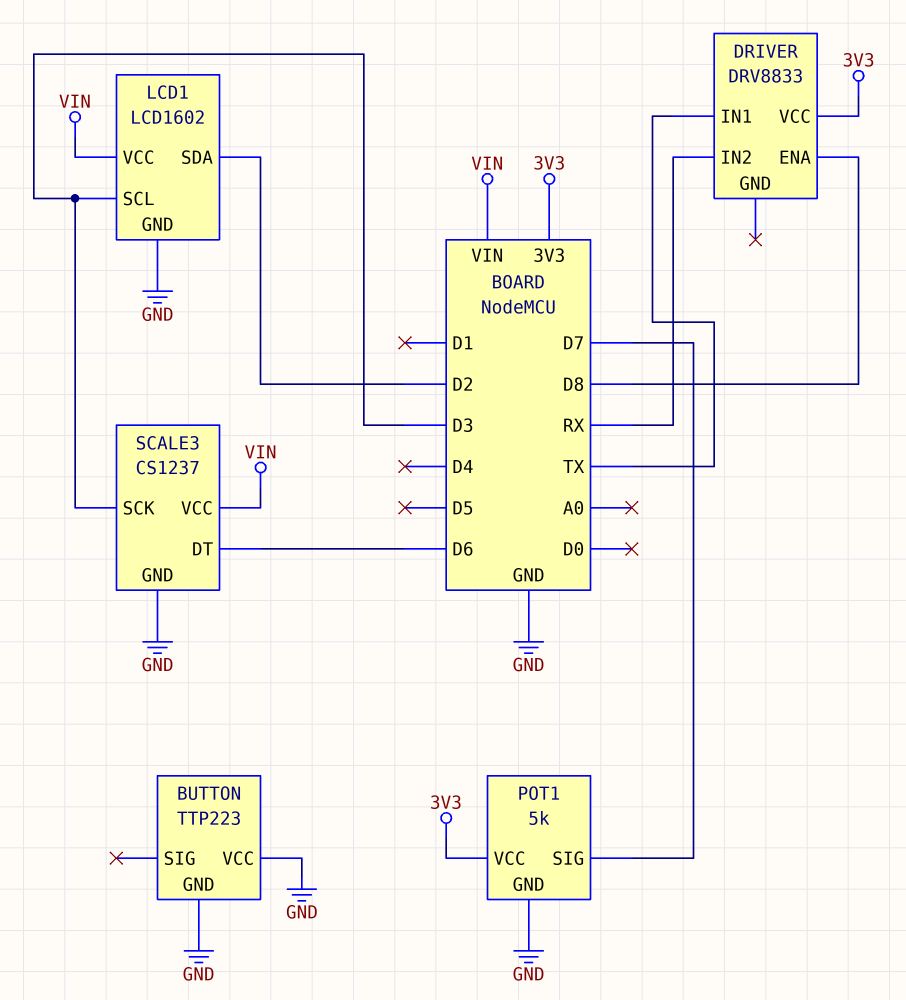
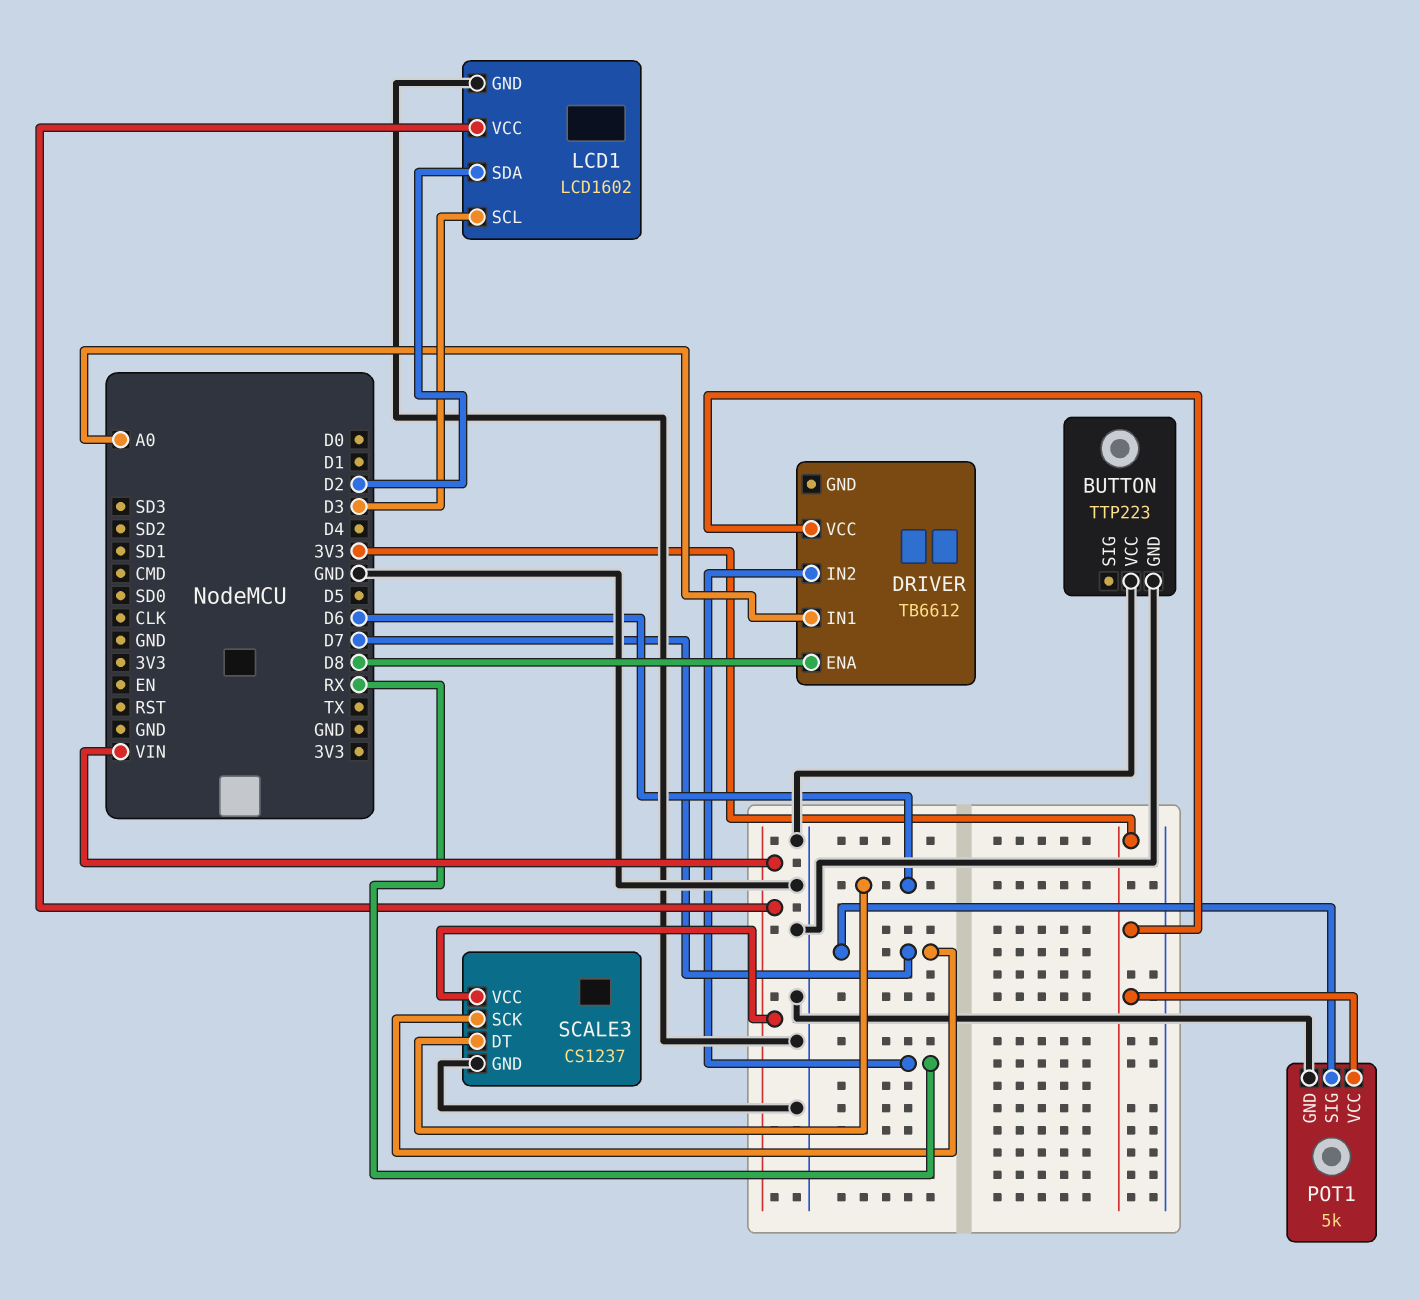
DRIVER: DRV8833 -> TB6612
DRIVER pin IN1: TX -> A0
SCALE3 pin SCK: D3 -> D7

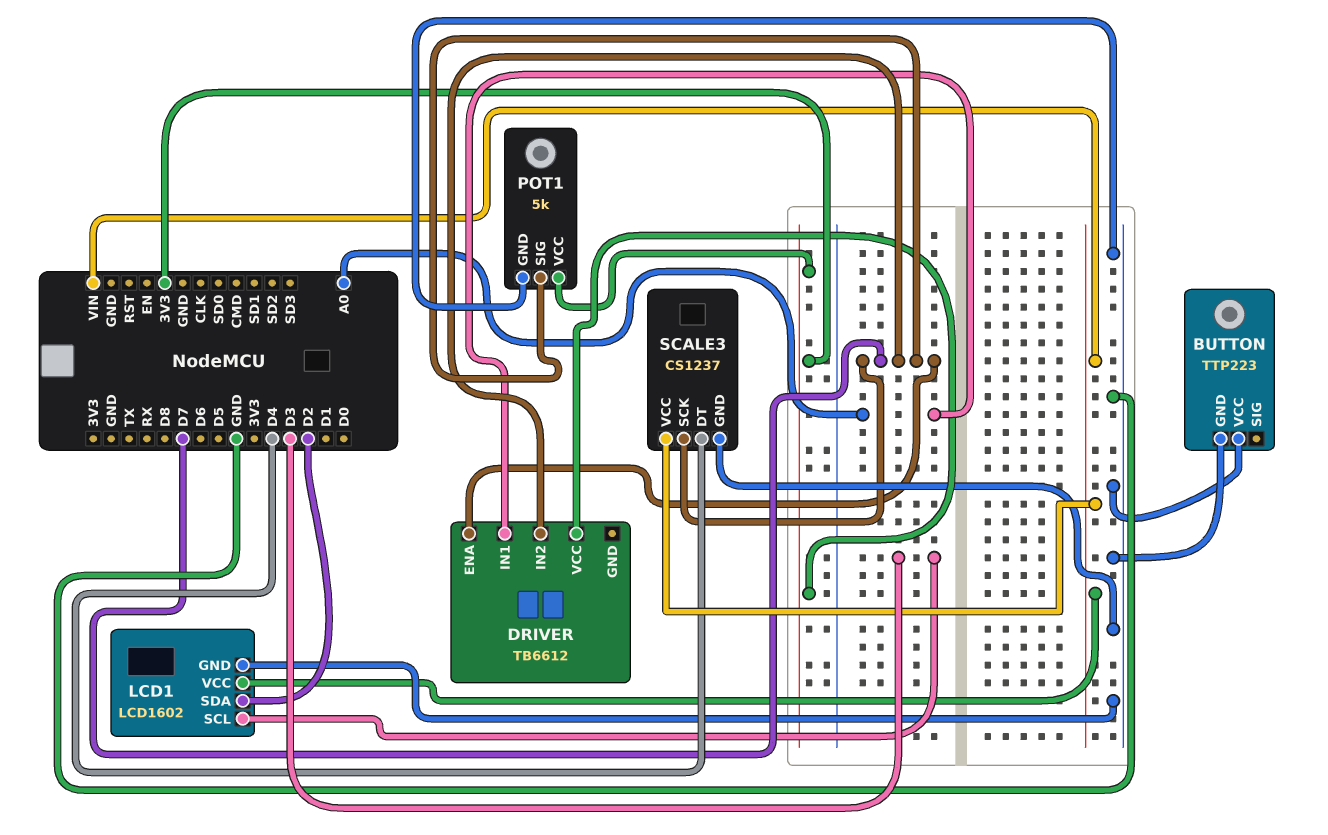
DRIVER pin ENA: D8 -> D7
DRIVER pin IN2: RX -> D7
SCALE3 pin DT: D6 -> D4

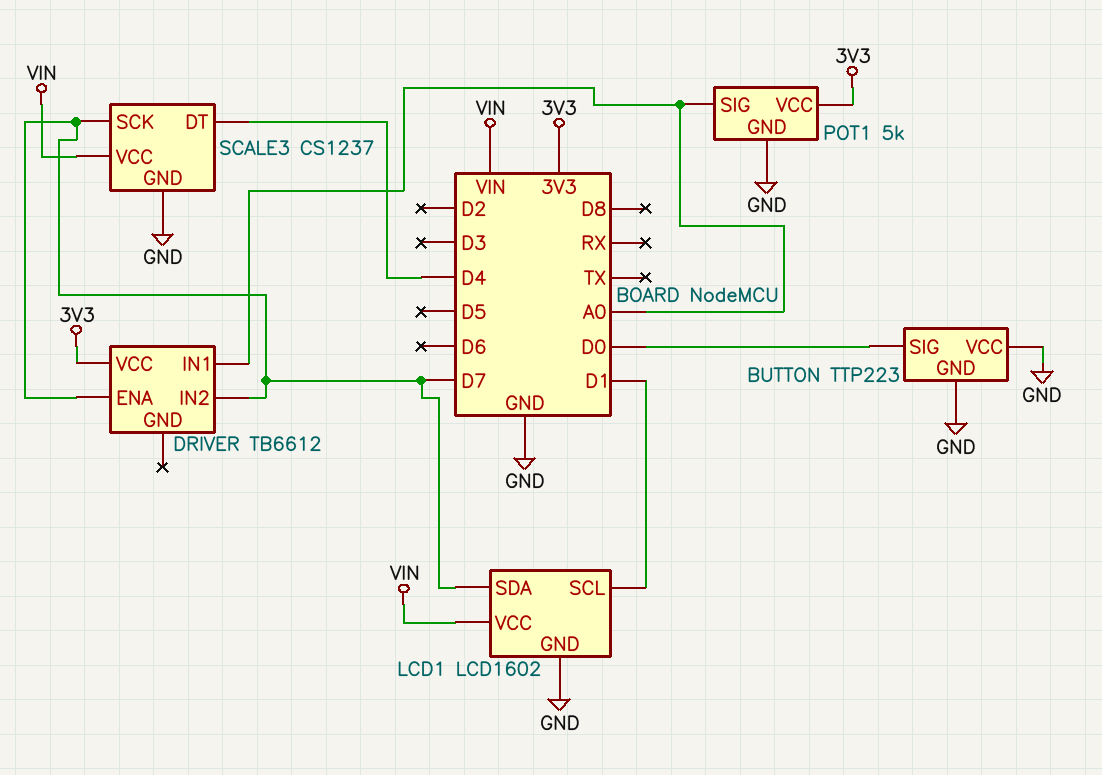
BUTTON pin SIG: none -> D0
LCD1 pin SCL: D3 -> D1
LCD1 pin SDA: D2 -> D7
POT1 pin SIG: D7 -> A0

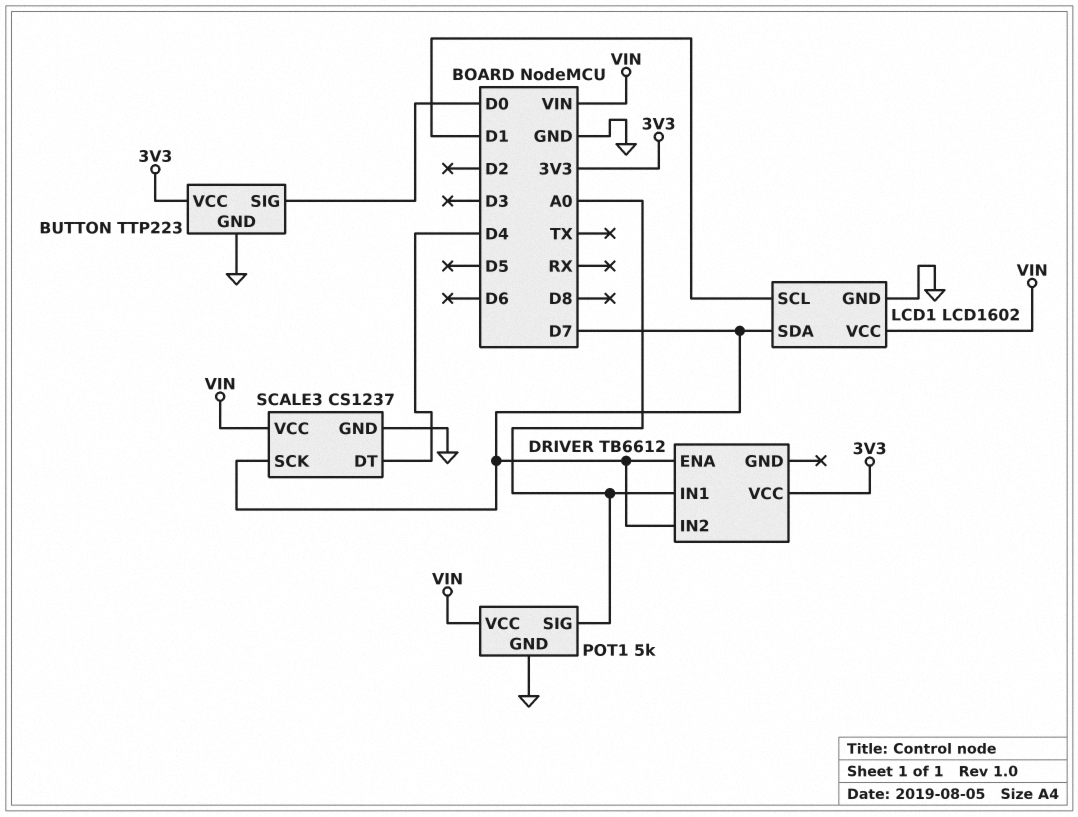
BUTTON pin VCC: GND -> 3V3
POT1 pin VCC: 3V3 -> VIN

